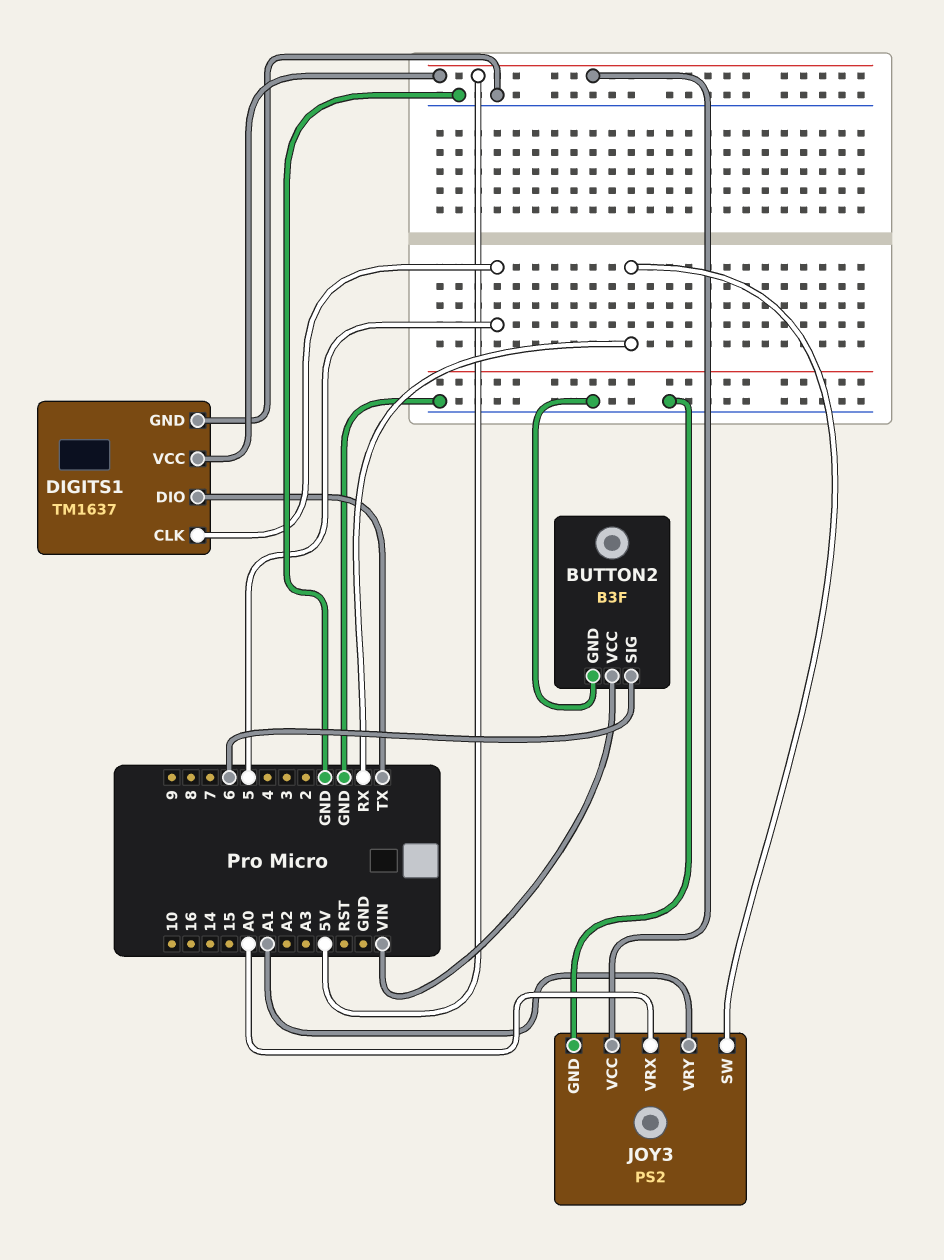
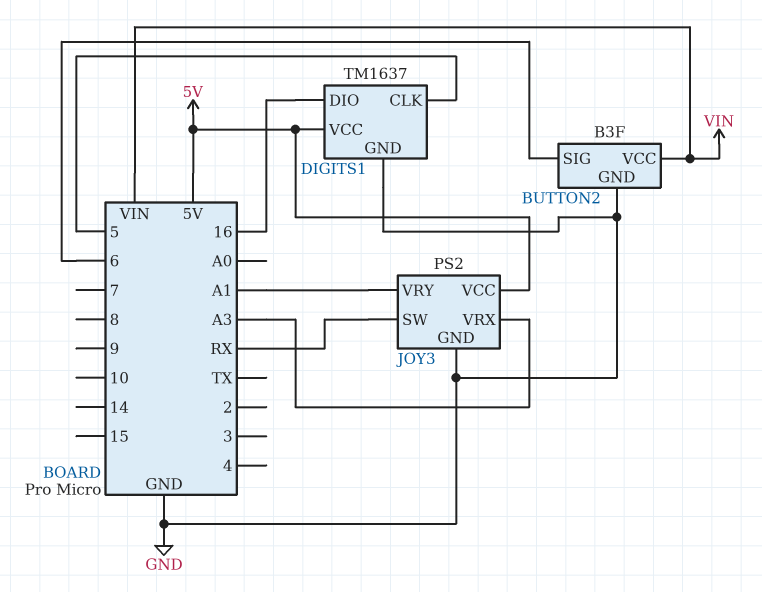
DIGITS1 pin DIO: TX -> 16
JOY3 pin VRX: A0 -> A3

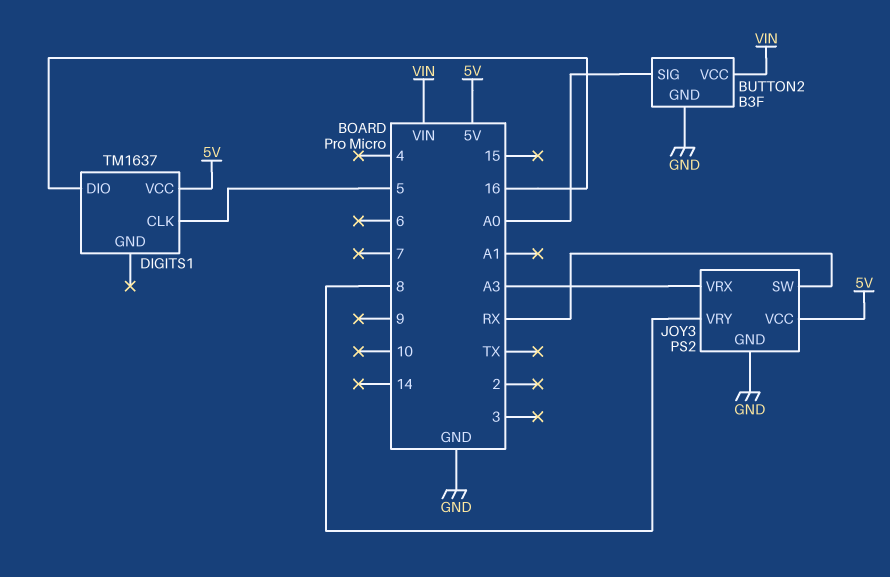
BUTTON2 pin SIG: 6 -> A0
DIGITS1 pin GND: GND -> none
JOY3 pin VRY: A1 -> 8

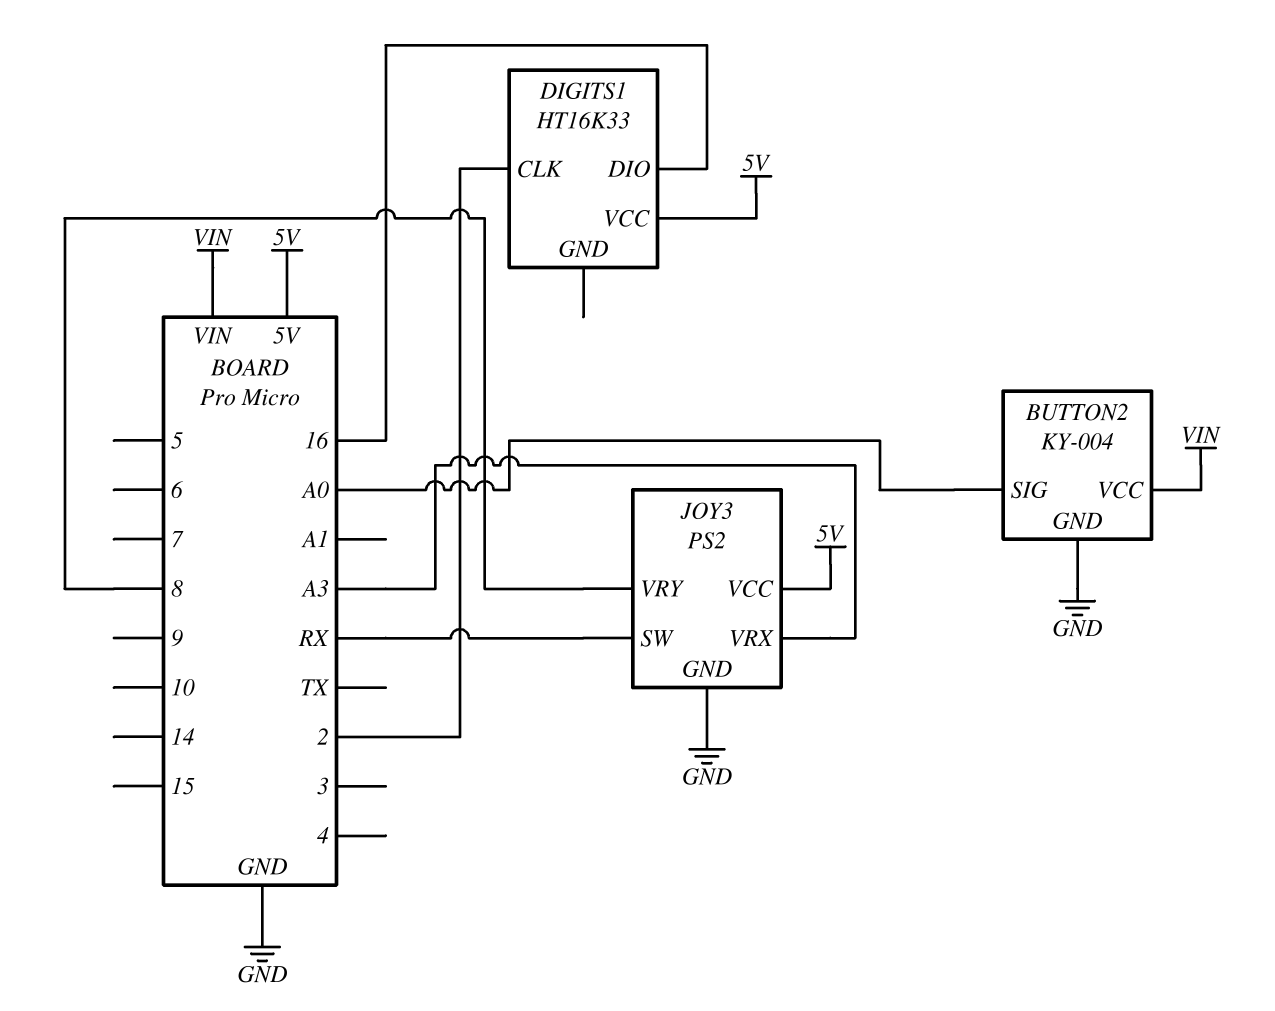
BUTTON2: B3F -> KY-004
DIGITS1: TM1637 -> HT16K33
DIGITS1 pin CLK: 5 -> 2

